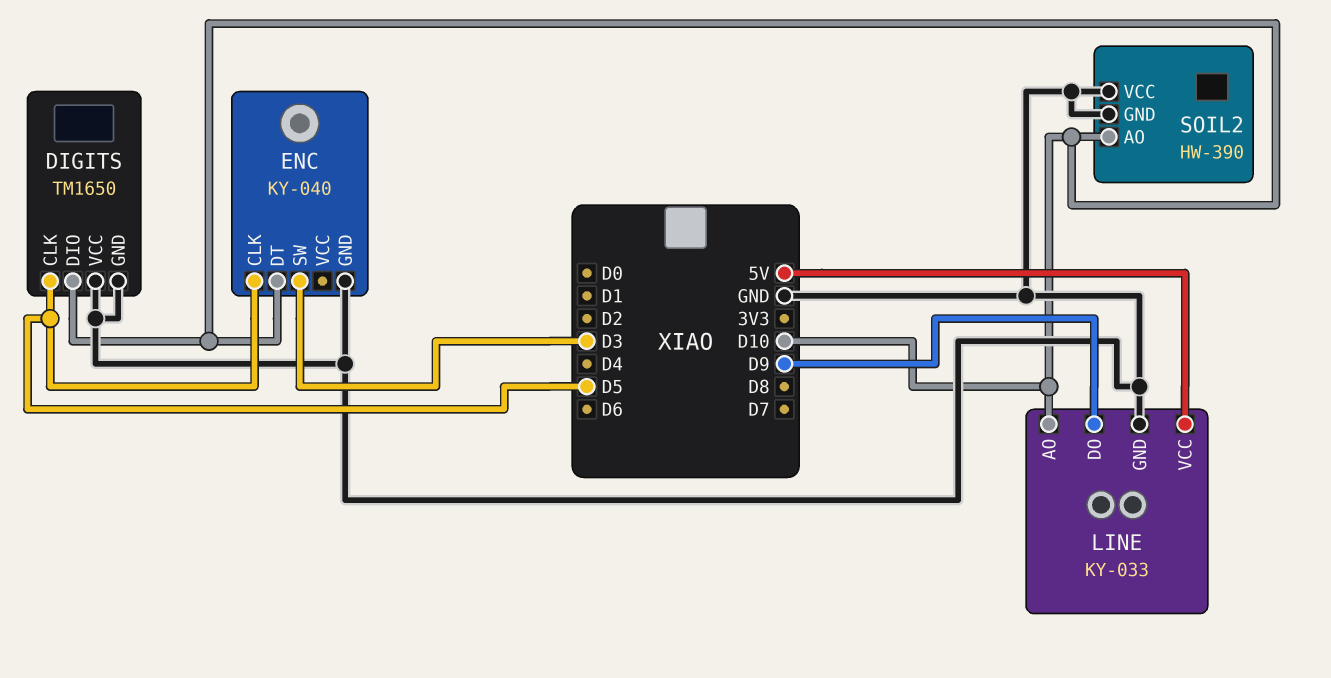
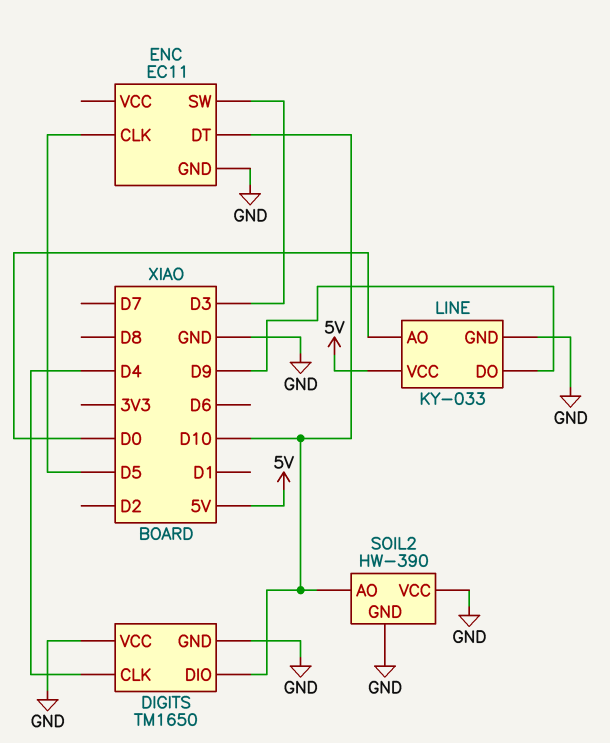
DIGITS pin CLK: D5 -> D4
ENC: KY-040 -> EC11
LINE pin AO: D10 -> D0

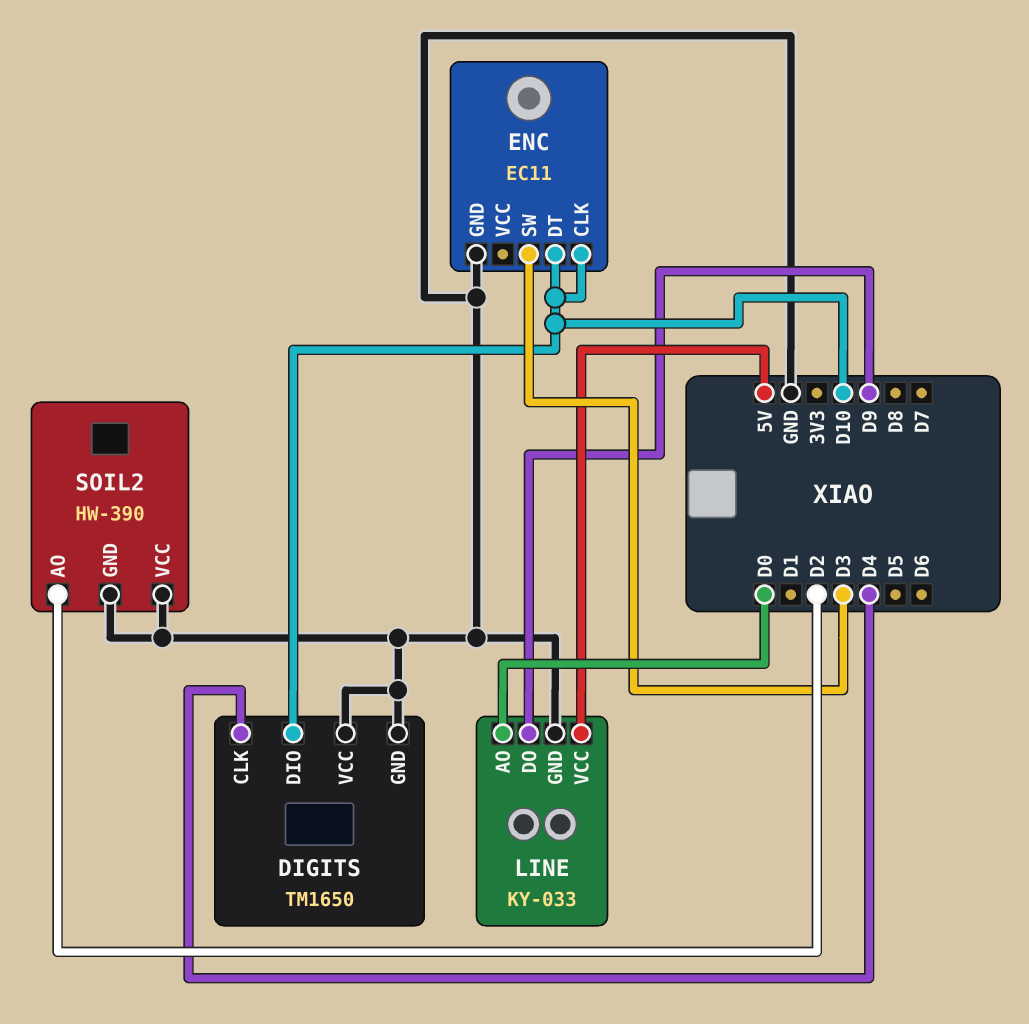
ENC pin CLK: D5 -> D10
SOIL2 pin AO: D10 -> D2

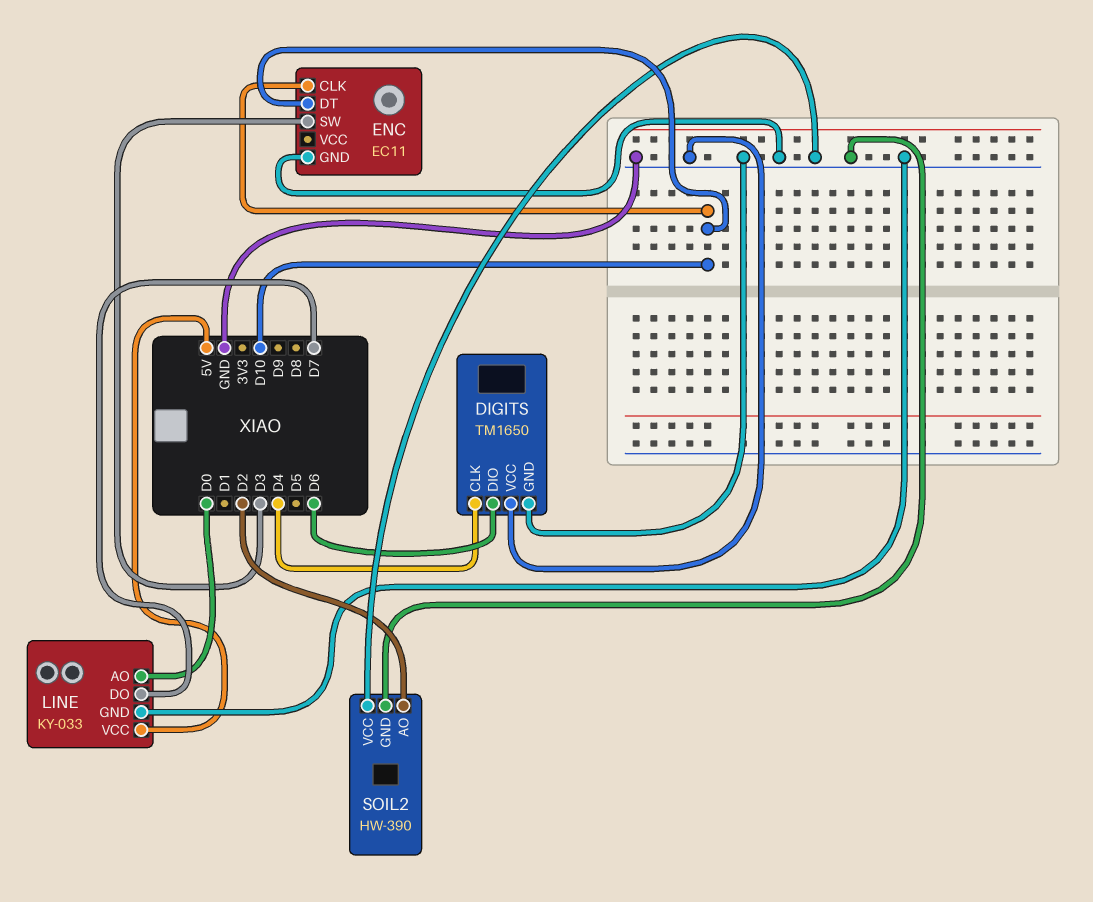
DIGITS pin DIO: D10 -> D6
LINE pin DO: D9 -> D7

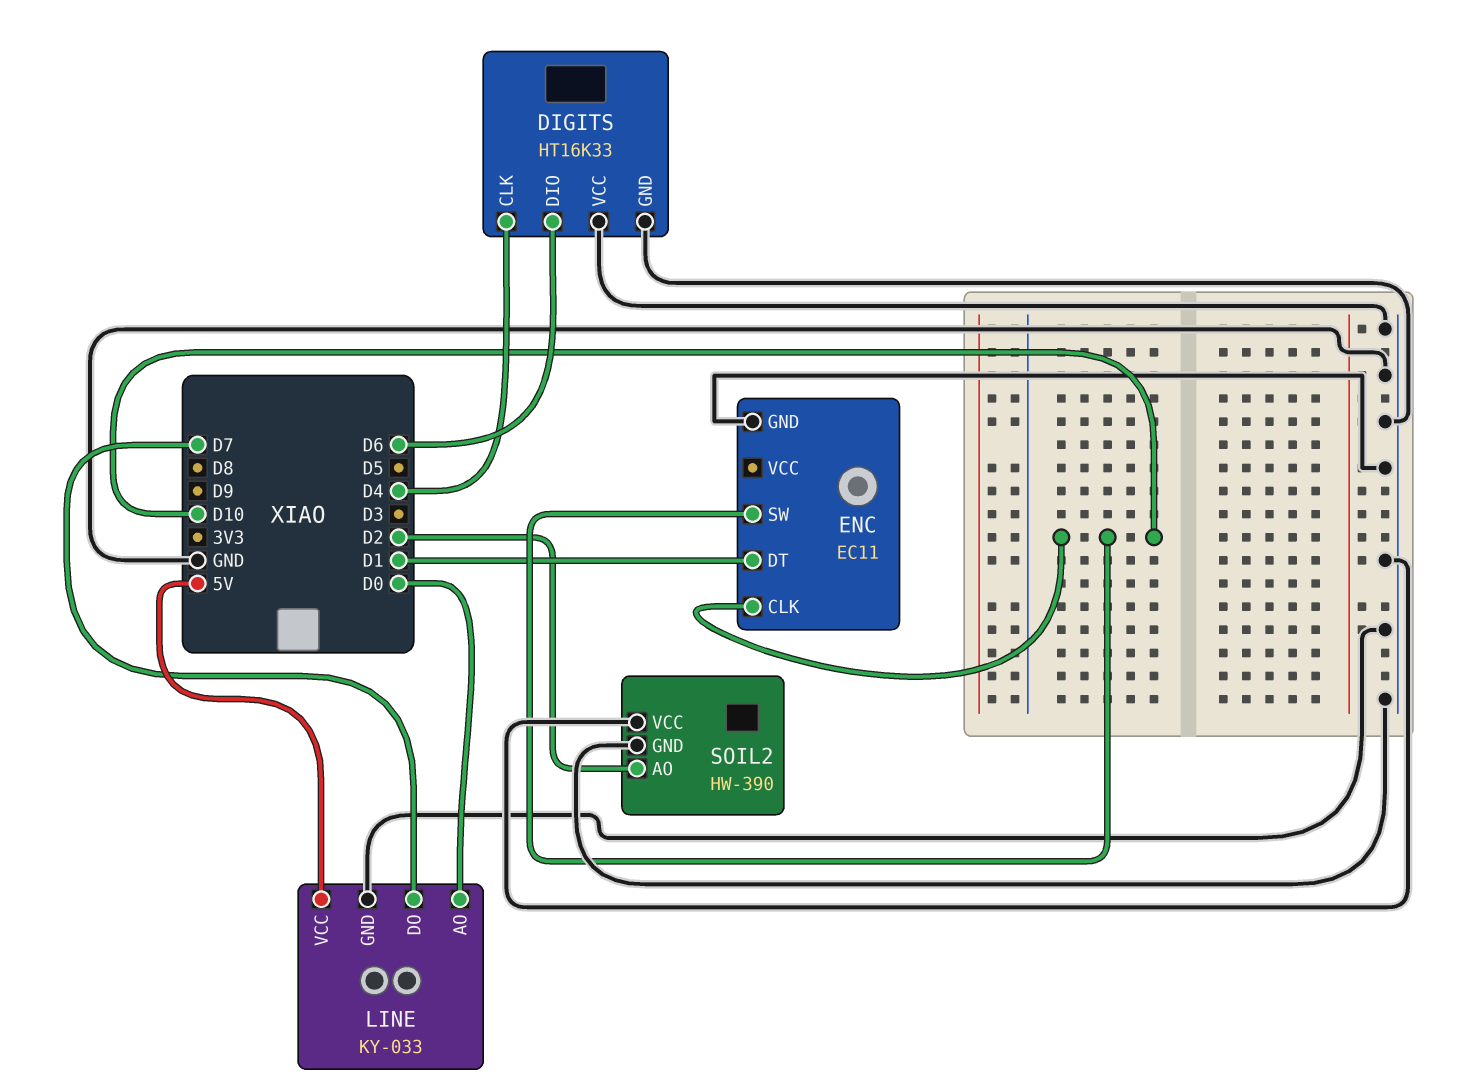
DIGITS: TM1650 -> HT16K33
ENC pin DT: D10 -> D1
ENC pin SW: D3 -> D10

